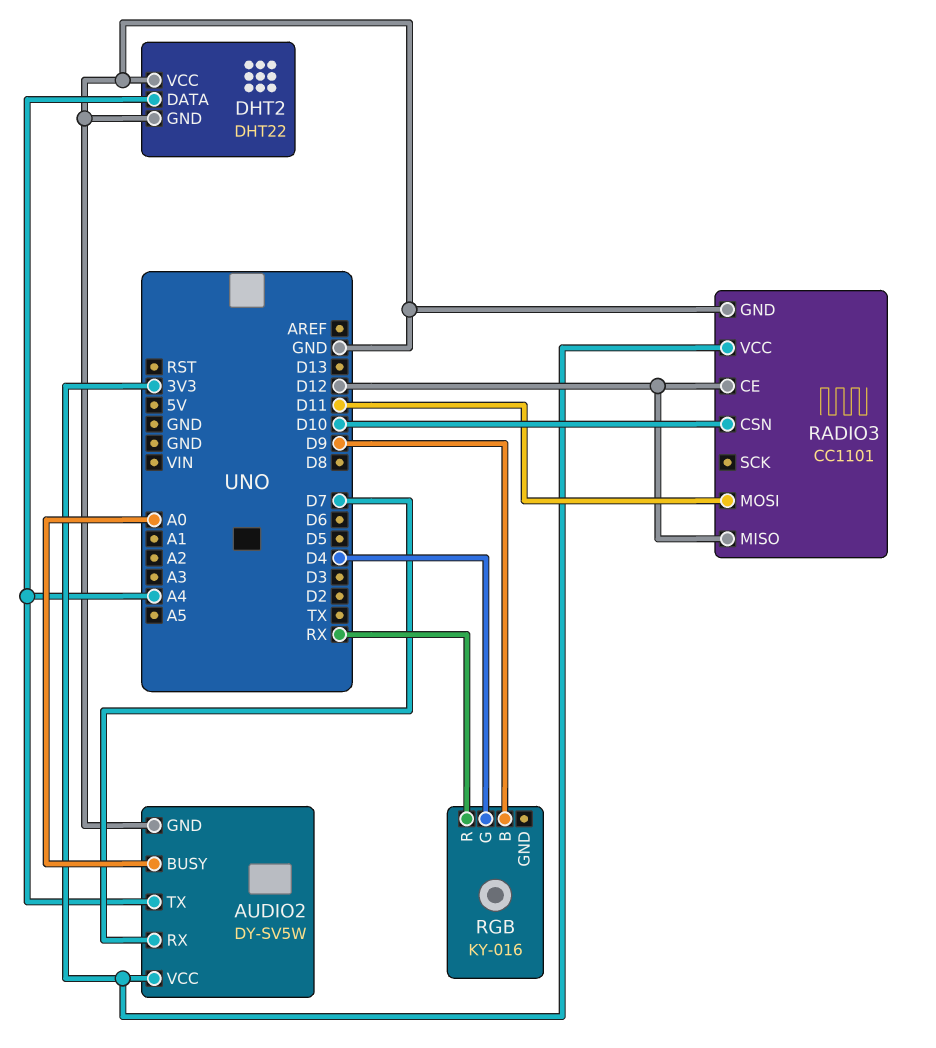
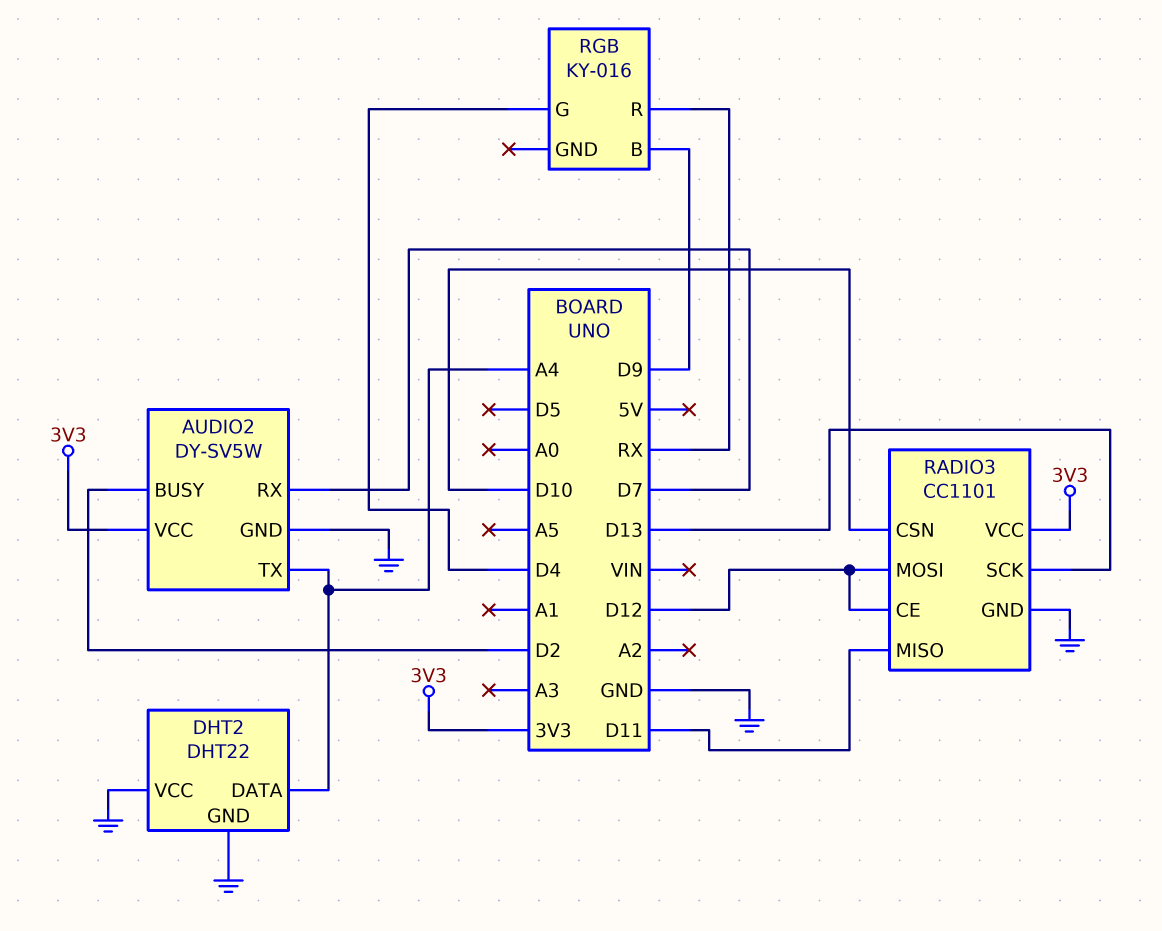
AUDIO2 pin BUSY: A0 -> D2
RADIO3 pin MISO: D12 -> D11
RADIO3 pin MOSI: D11 -> D12
RADIO3 pin SCK: none -> D13

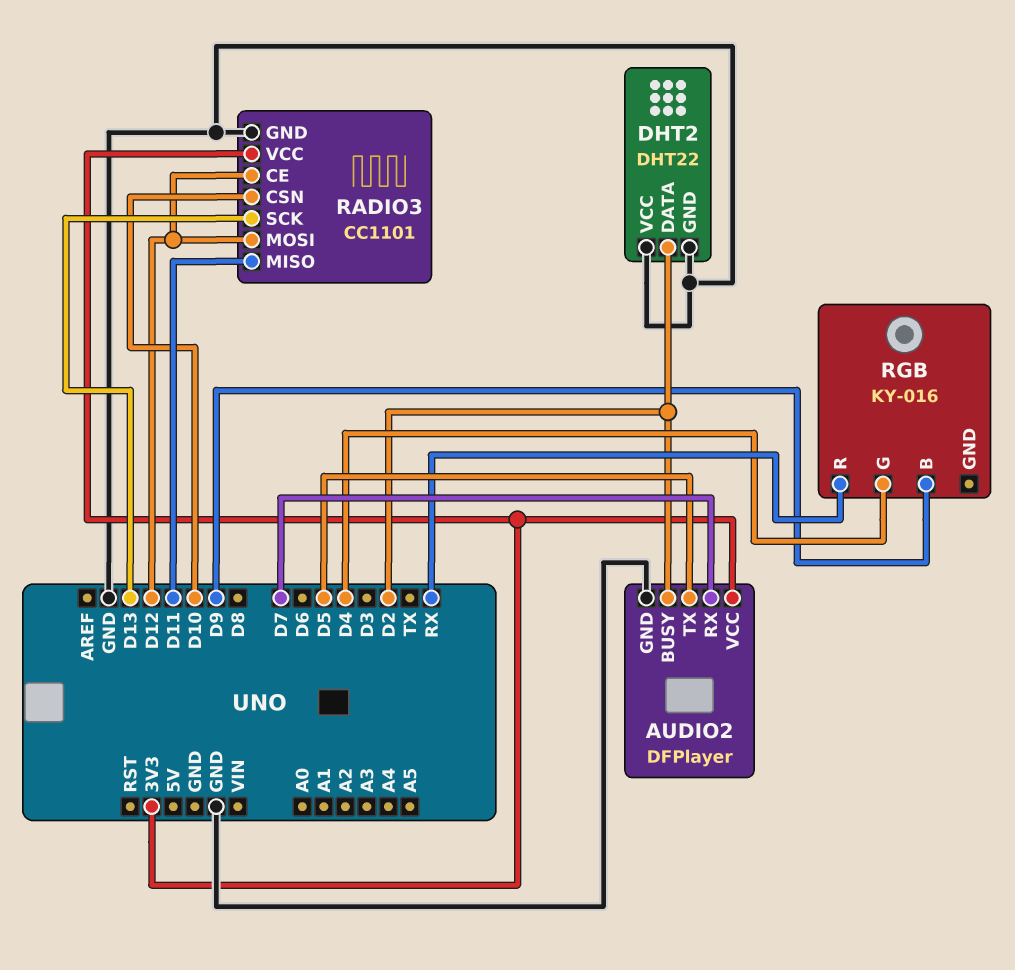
AUDIO2: DY-SV5W -> DFPlayer
AUDIO2 pin TX: A4 -> D5
DHT2 pin DATA: A4 -> D2

